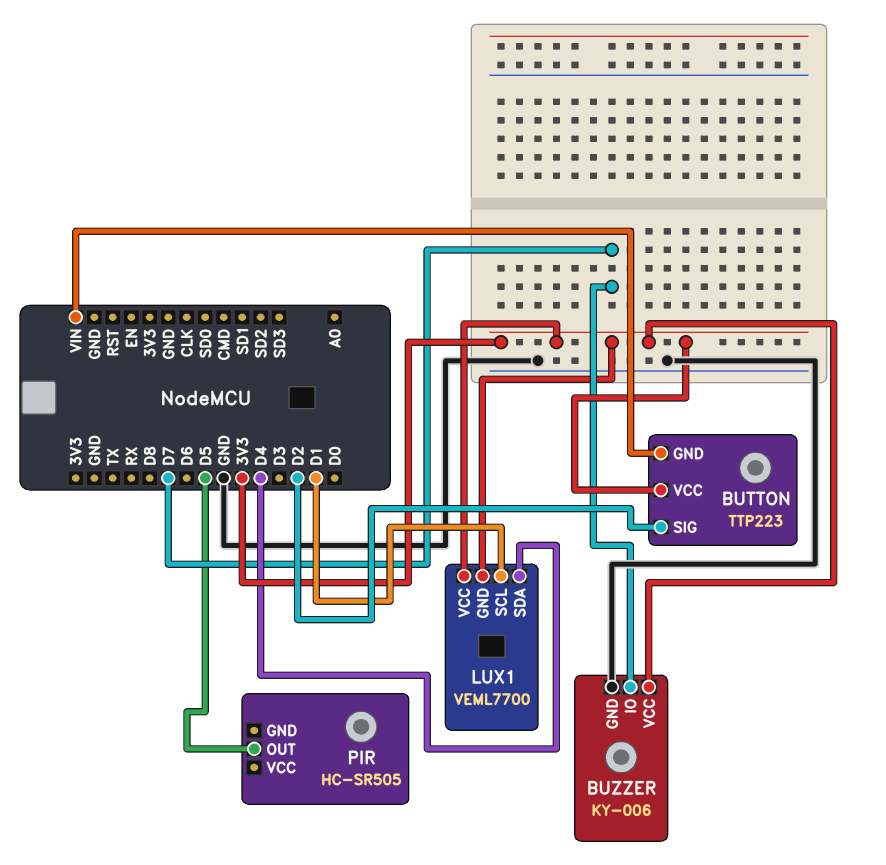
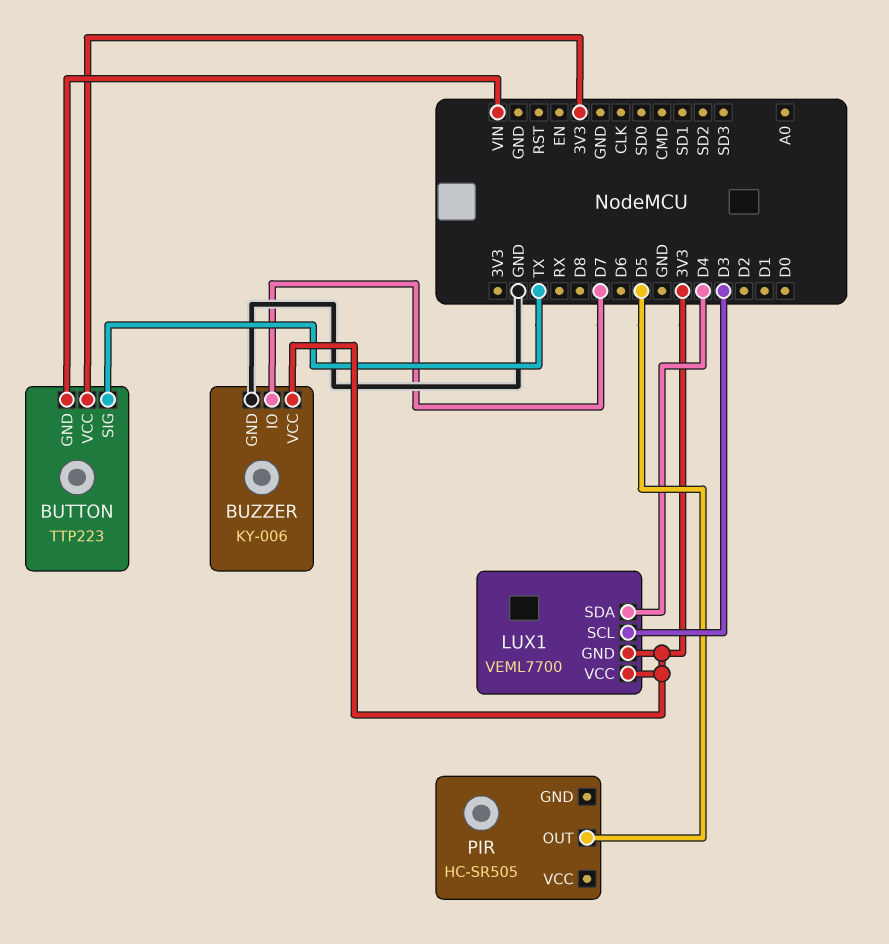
BUTTON pin SIG: D2 -> TX
LUX1 pin SCL: D1 -> D3

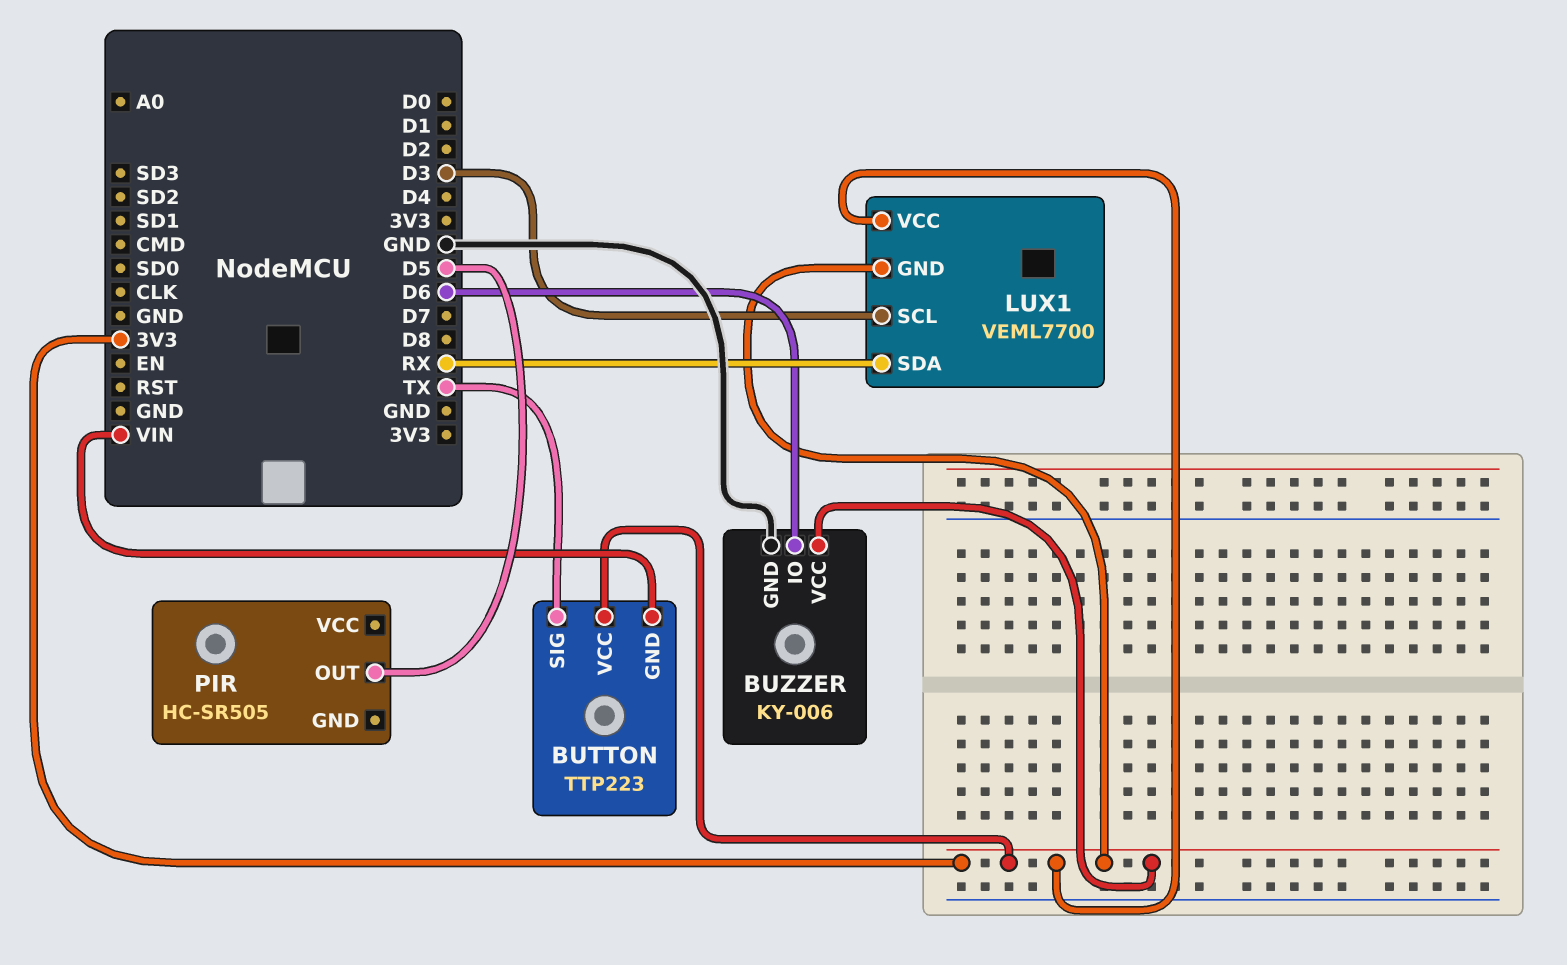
BUZZER pin IO: D7 -> D6
LUX1 pin SDA: D4 -> RX

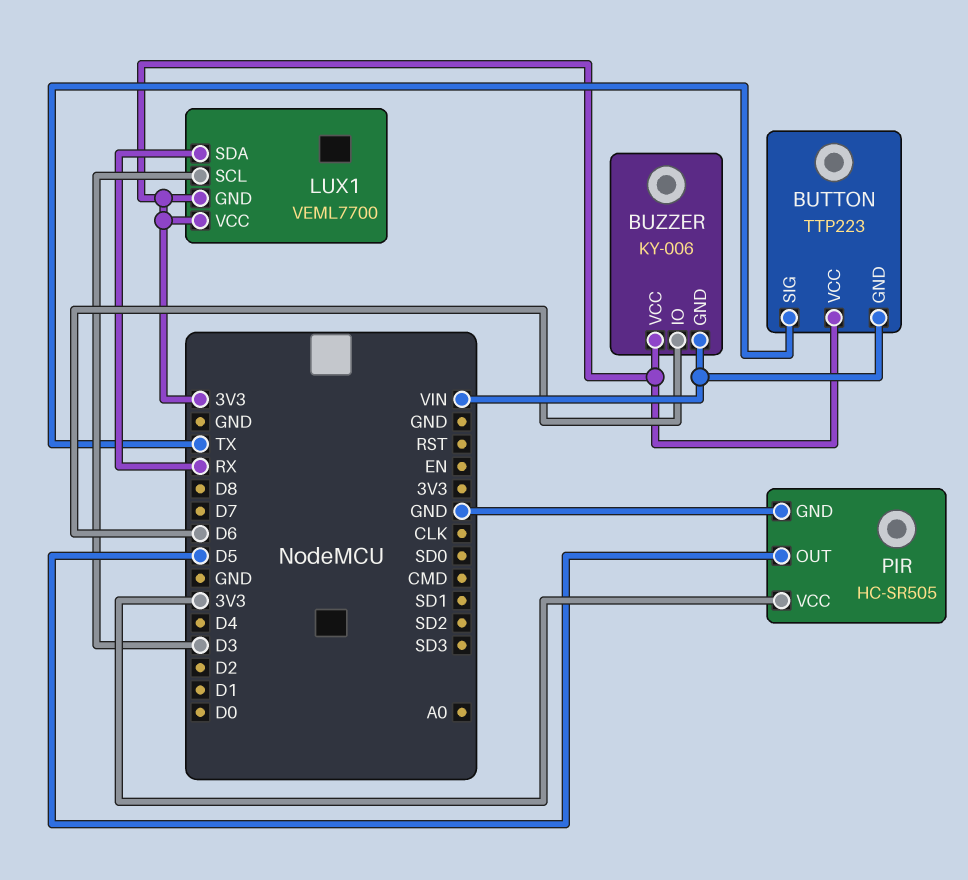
BUZZER pin GND: GND -> VIN
PIR pin GND: none -> GND
PIR pin VCC: none -> 3V3

